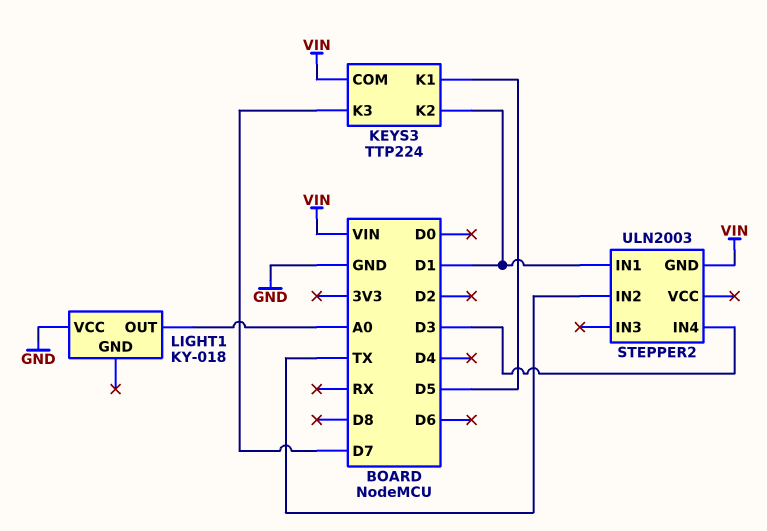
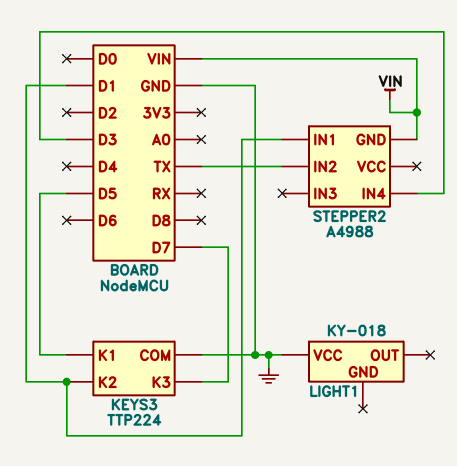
KEYS3 pin COM: VIN -> GND
LIGHT1 pin OUT: A0 -> none
STEPPER2: ULN2003 -> A4988

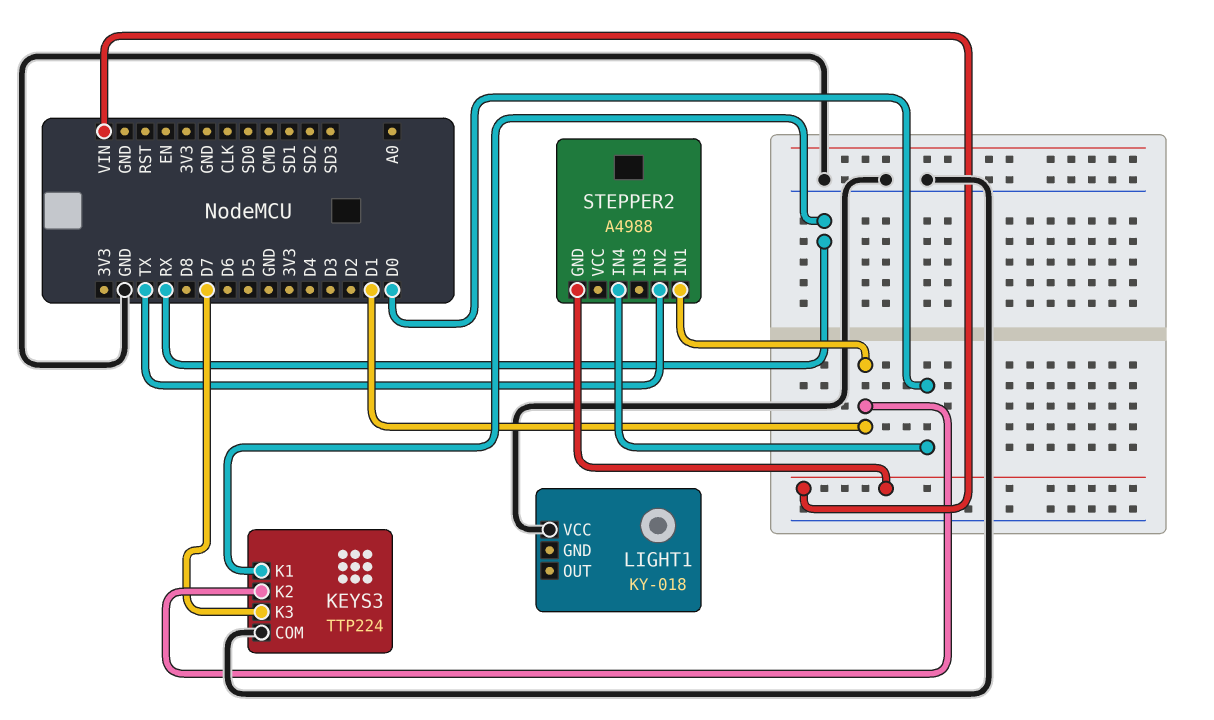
KEYS3 pin K1: D5 -> RX
STEPPER2 pin IN4: D3 -> D0

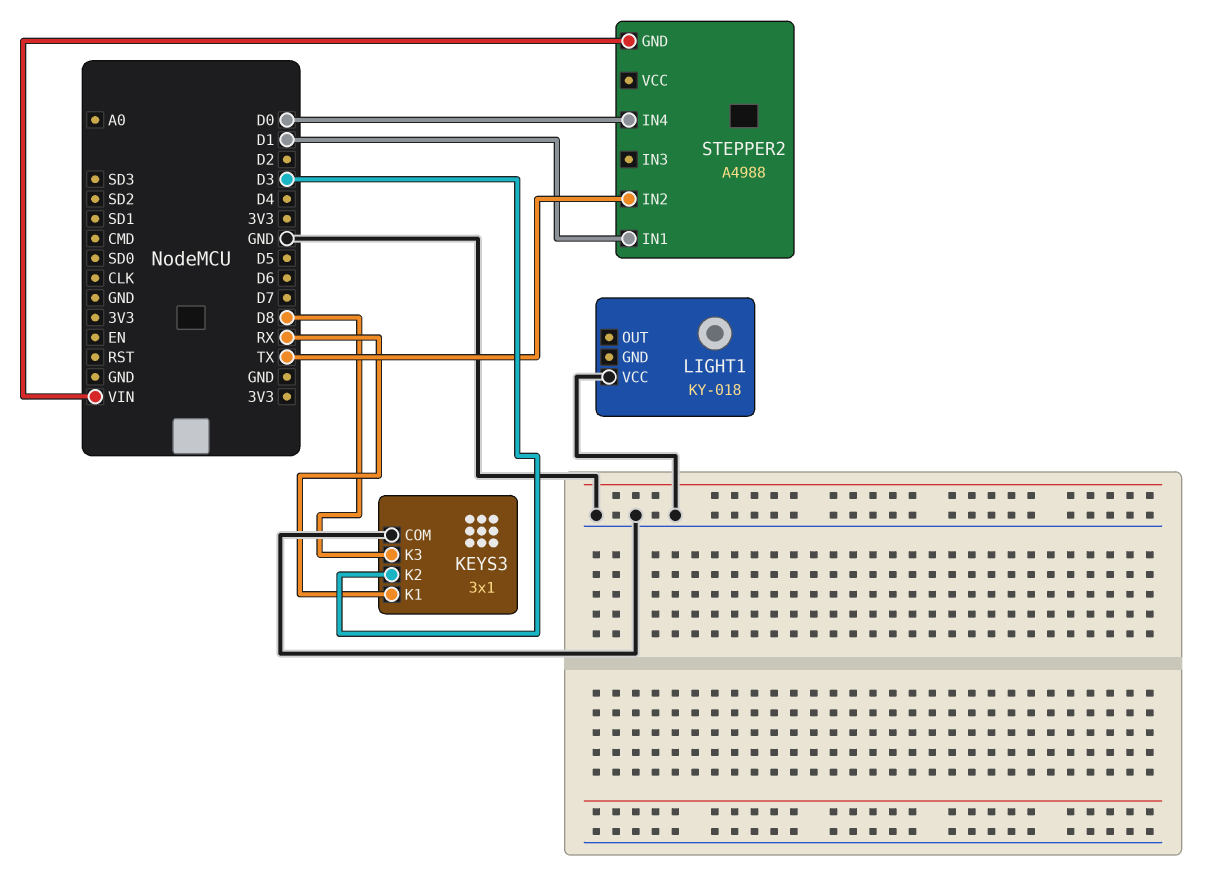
KEYS3: TTP224 -> 3x1
KEYS3 pin K2: D1 -> D3
KEYS3 pin K3: D7 -> D8

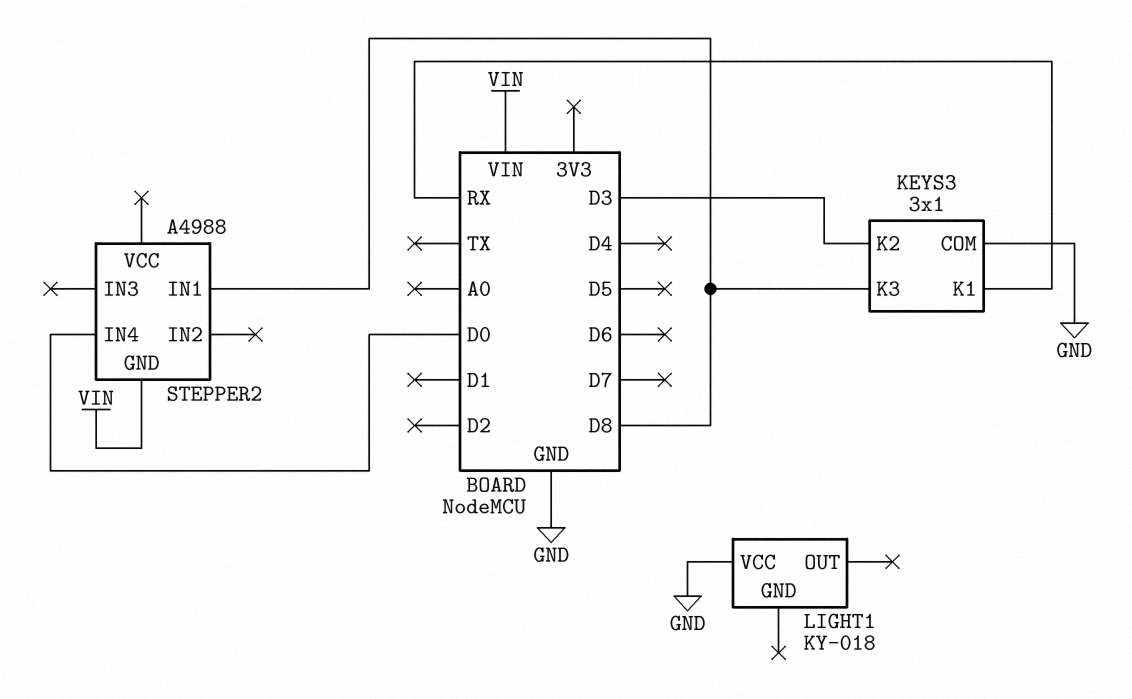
STEPPER2 pin IN1: D1 -> D8
STEPPER2 pin IN2: TX -> none

